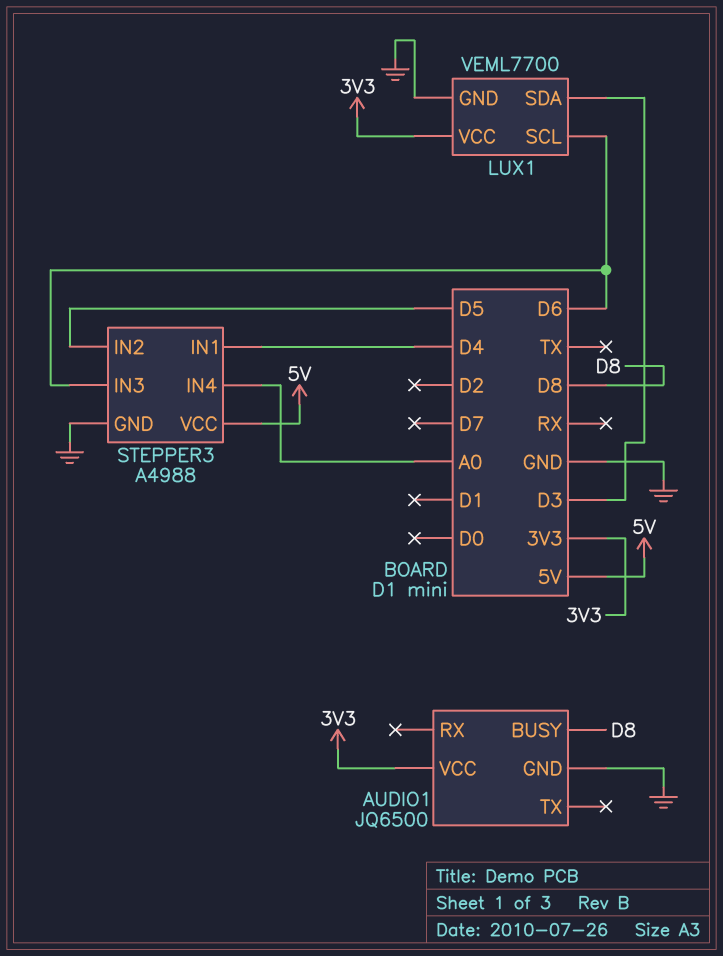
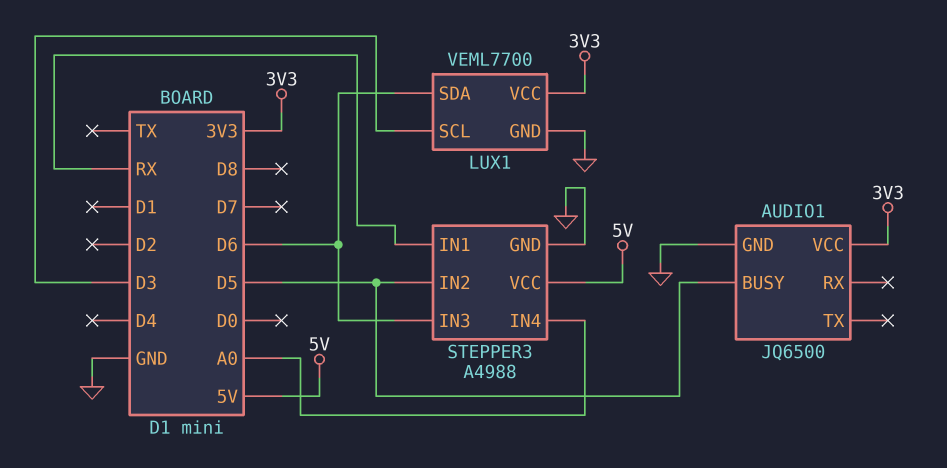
AUDIO1 pin BUSY: D8 -> D5
LUX1 pin SCL: D6 -> D3
LUX1 pin SDA: D3 -> D6
STEPPER3 pin IN1: D4 -> RX

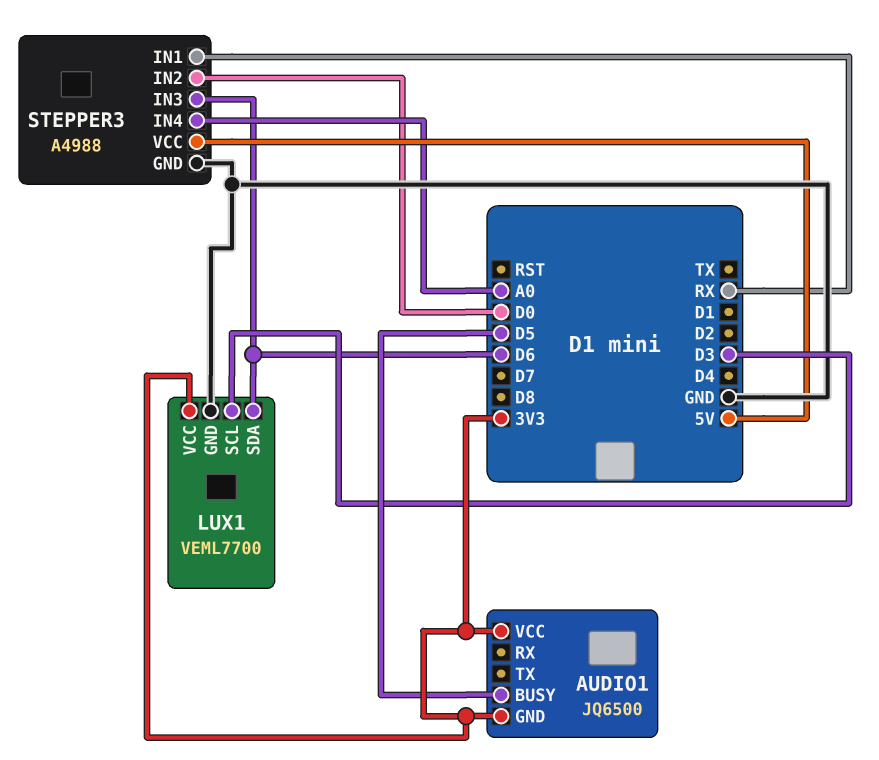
AUDIO1 pin GND: GND -> 3V3
STEPPER3 pin IN2: D5 -> D0

